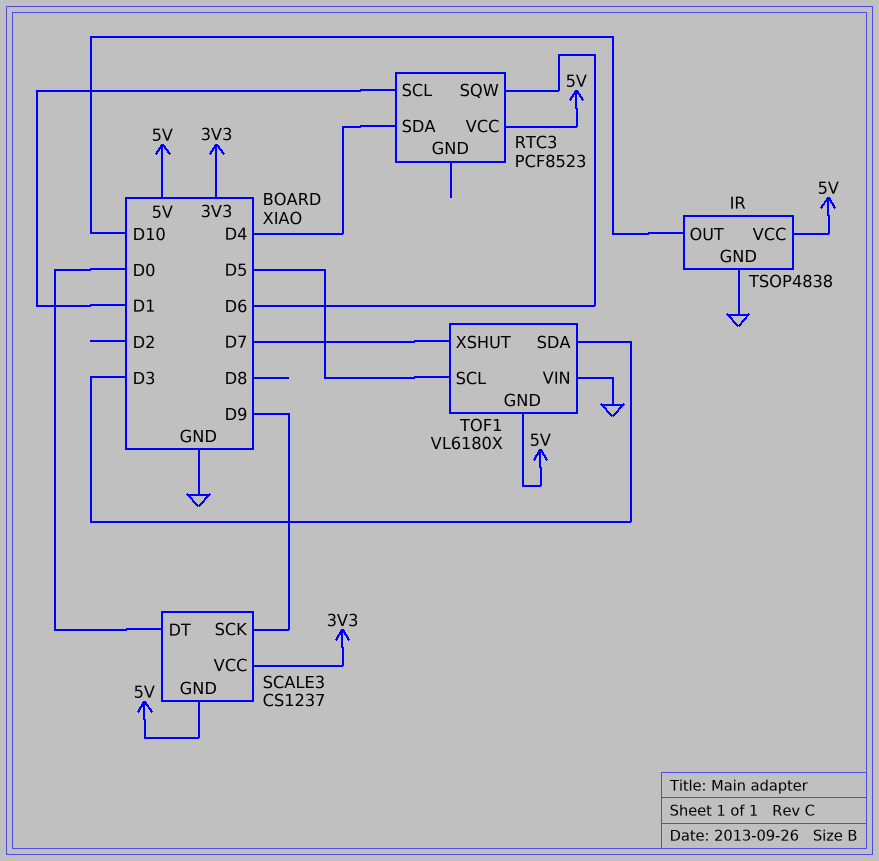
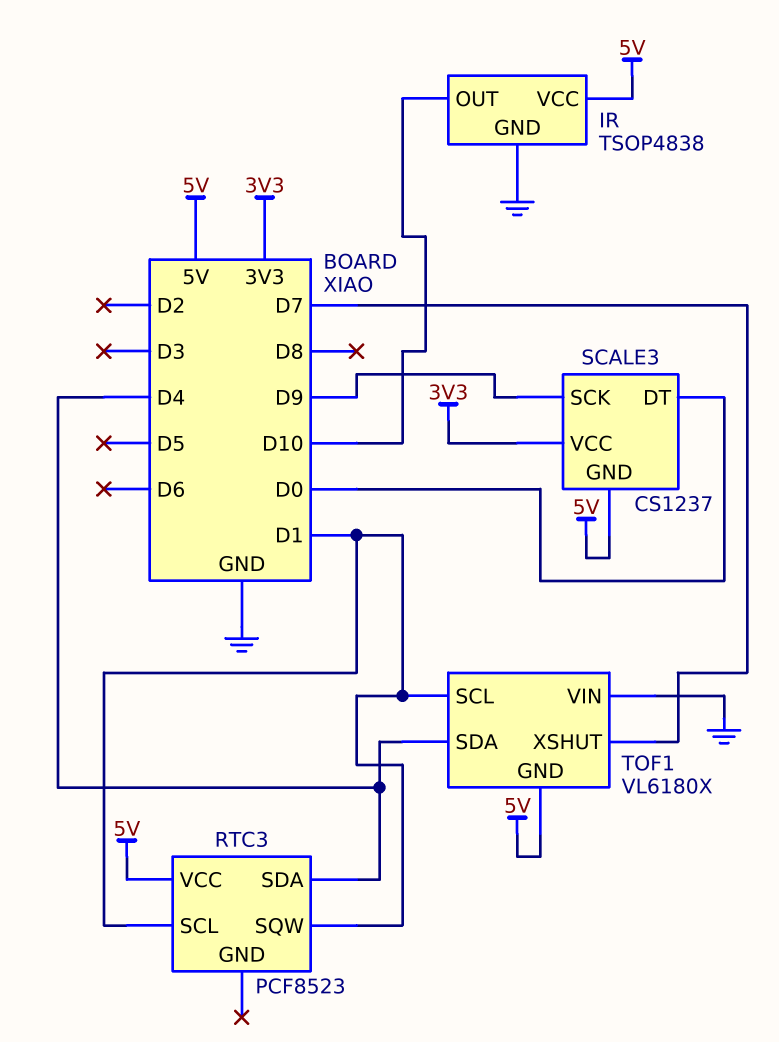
RTC3 pin SQW: D6 -> D1
TOF1 pin SCL: D5 -> D1
TOF1 pin SDA: D3 -> D4

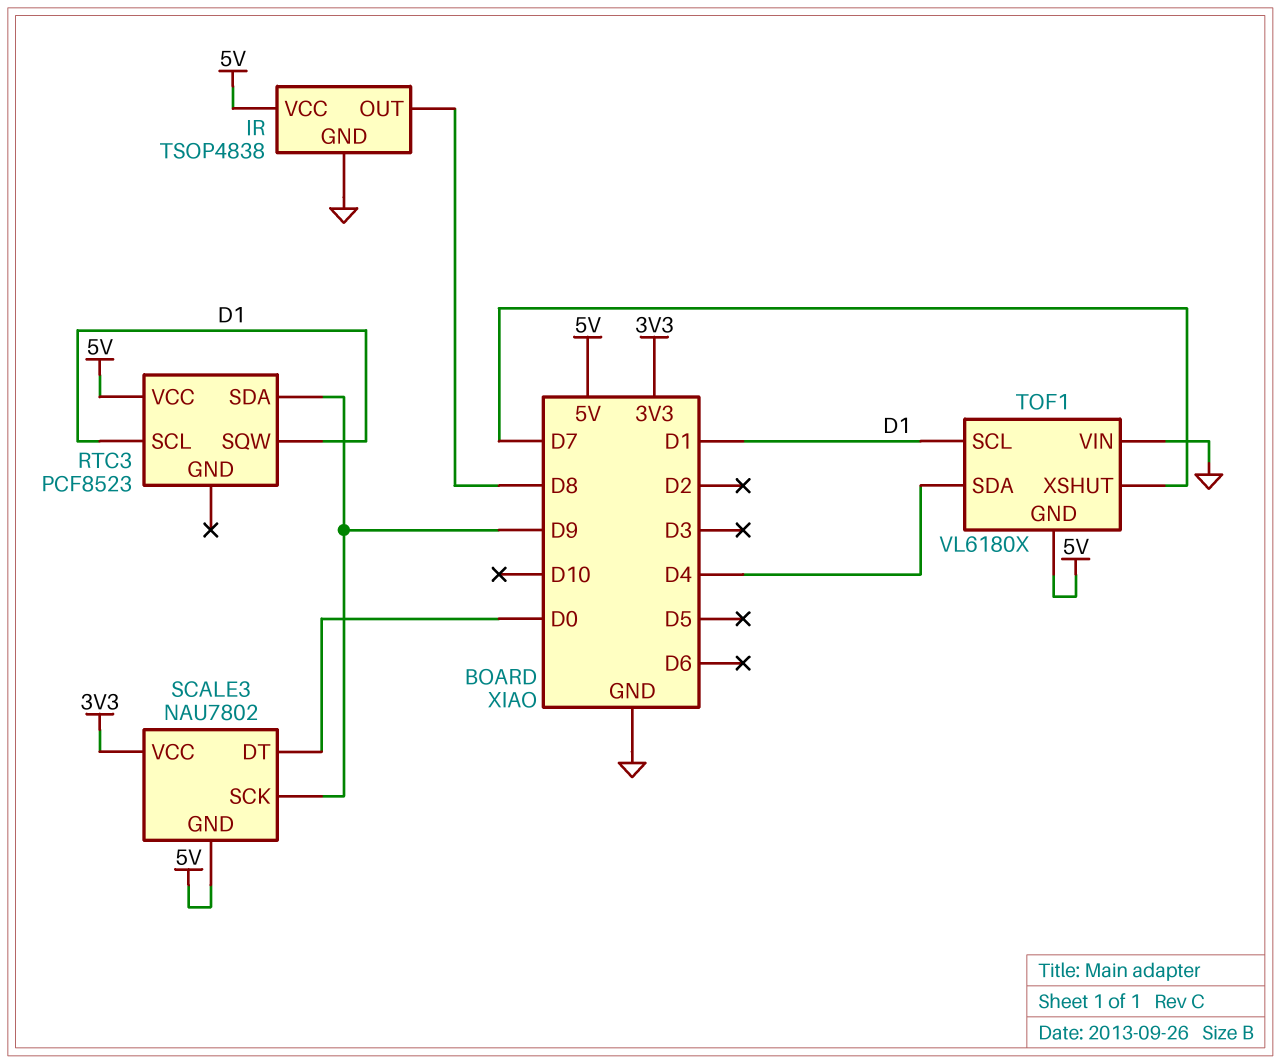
IR pin OUT: D10 -> D8
RTC3 pin SDA: D4 -> D9
SCALE3: CS1237 -> NAU7802

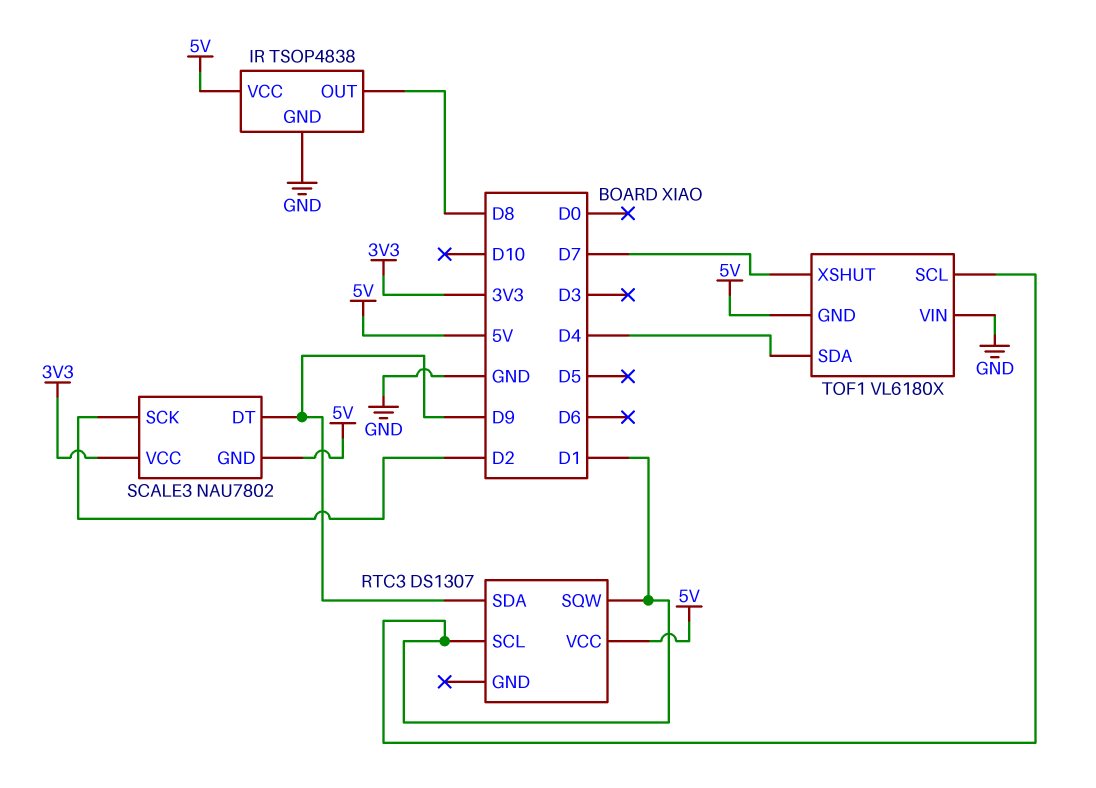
RTC3: PCF8523 -> DS1307
SCALE3 pin DT: D0 -> D9
SCALE3 pin SCK: D9 -> D2

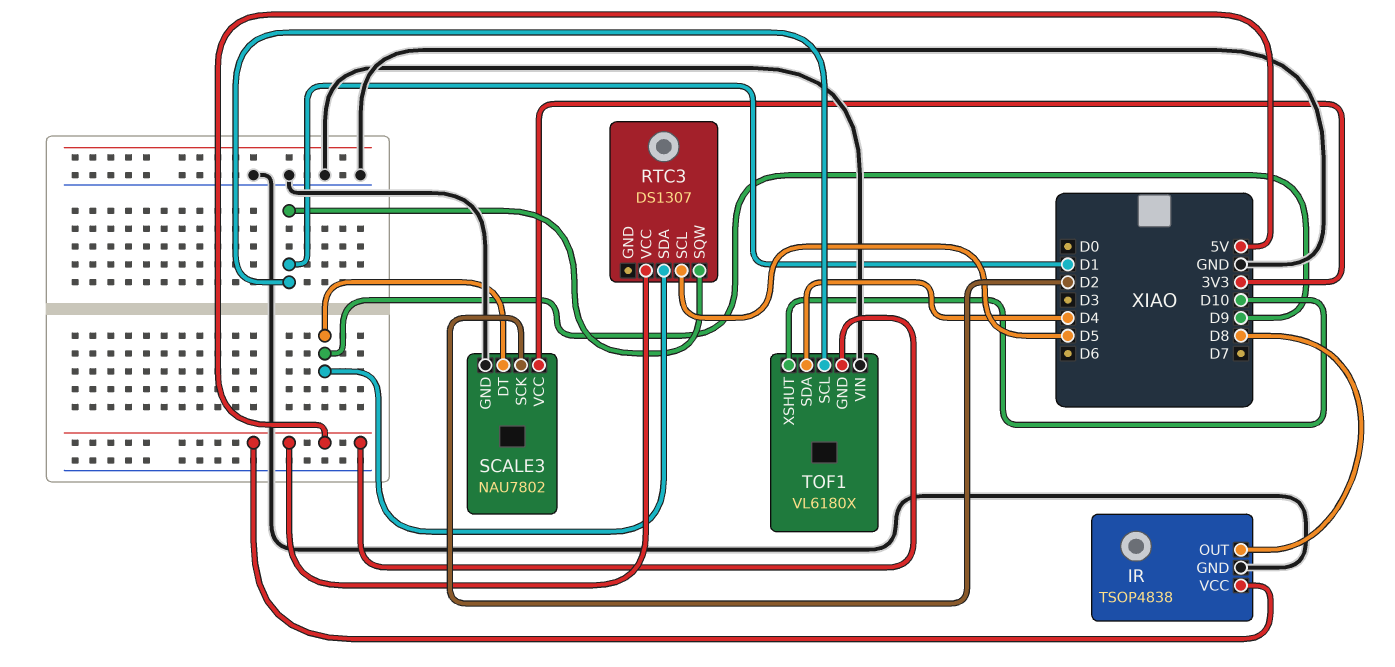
RTC3 pin SCL: D1 -> D5
SCALE3 pin GND: 5V -> GND
TOF1 pin XSHUT: D7 -> D10

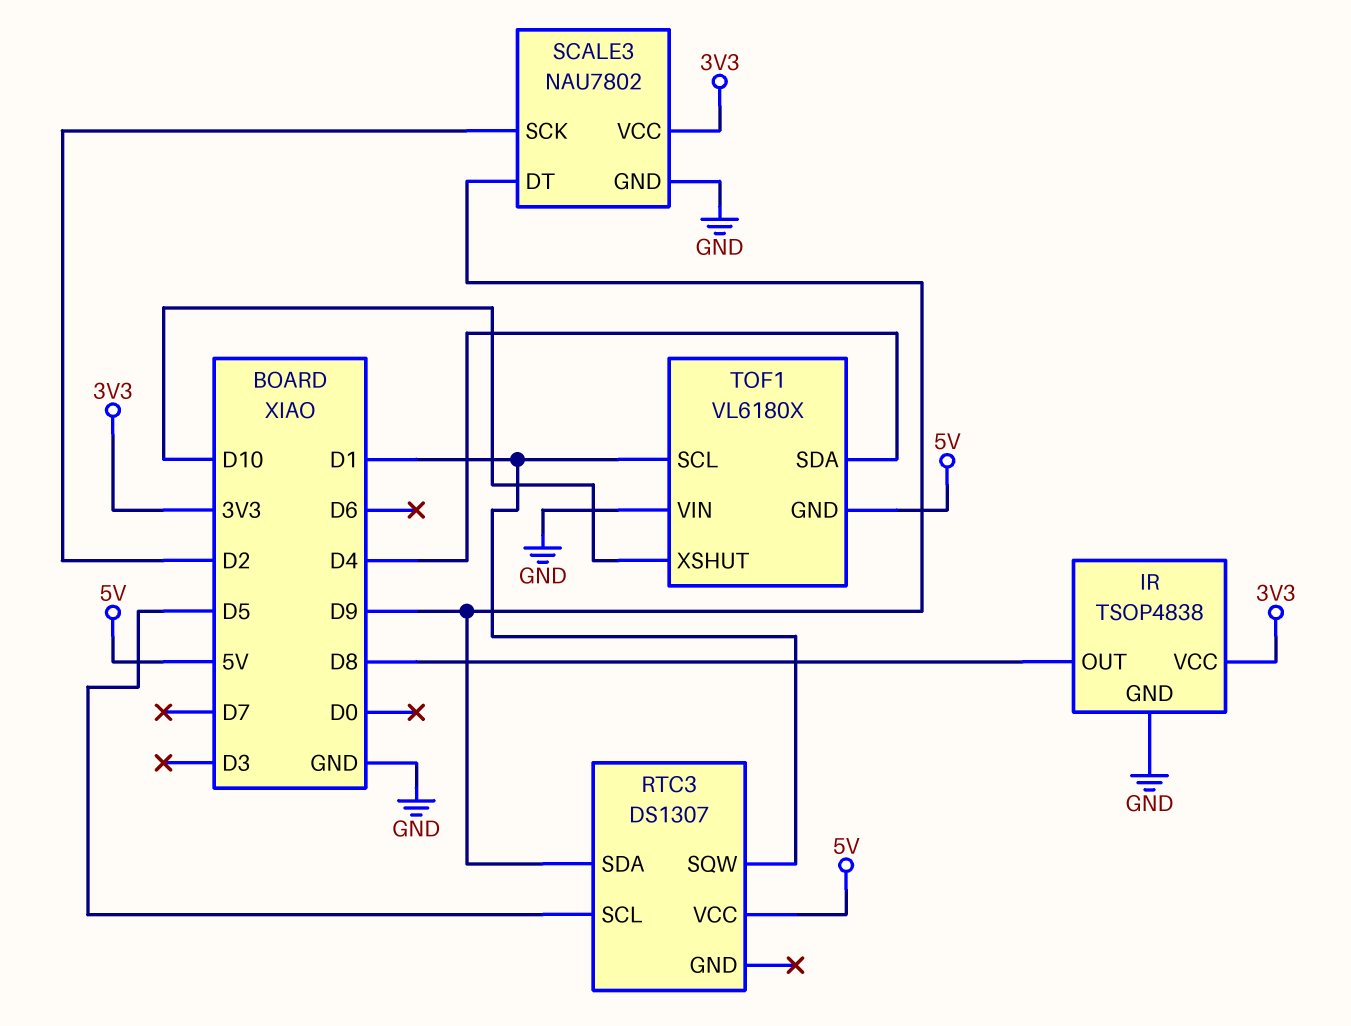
IR pin VCC: 5V -> 3V3

